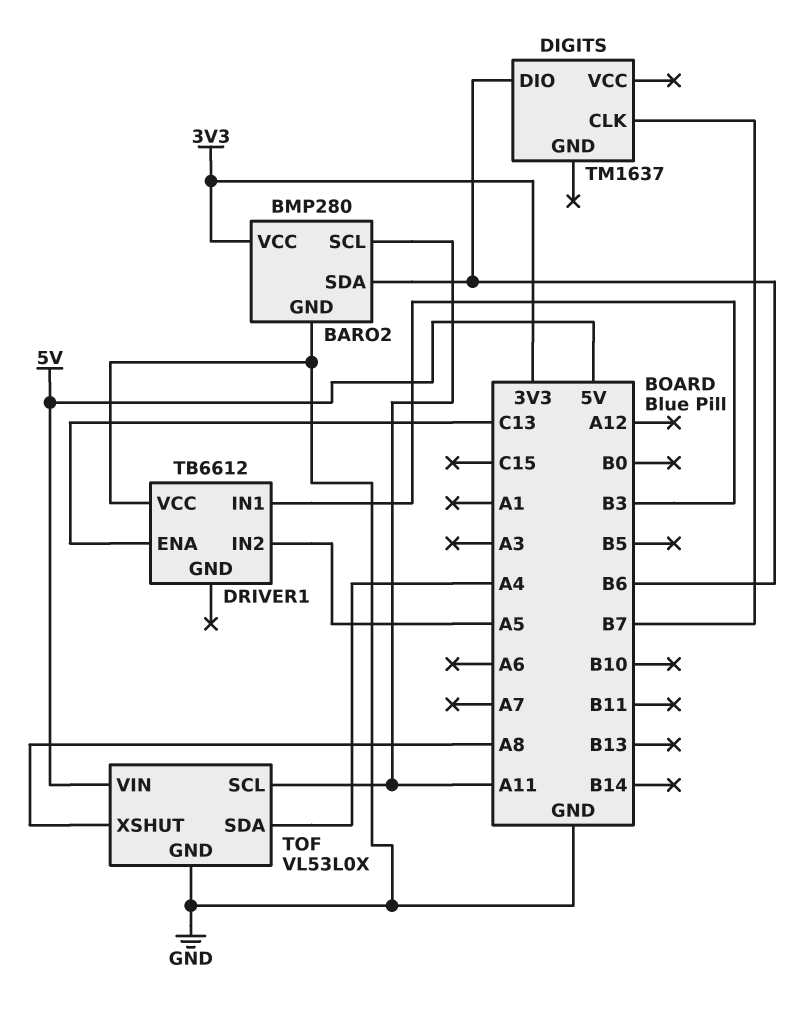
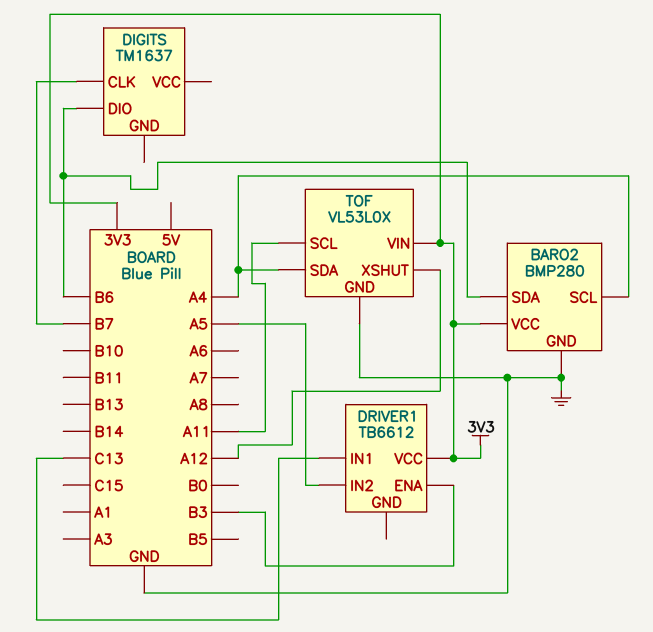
BARO2 pin SCL: A11 -> A4
DRIVER1 pin ENA: C13 -> B3
DRIVER1 pin IN1: B3 -> C13
DRIVER1 pin VCC: GND -> 3V3
TOF pin VIN: 5V -> 3V3
TOF pin XSHUT: A8 -> A12

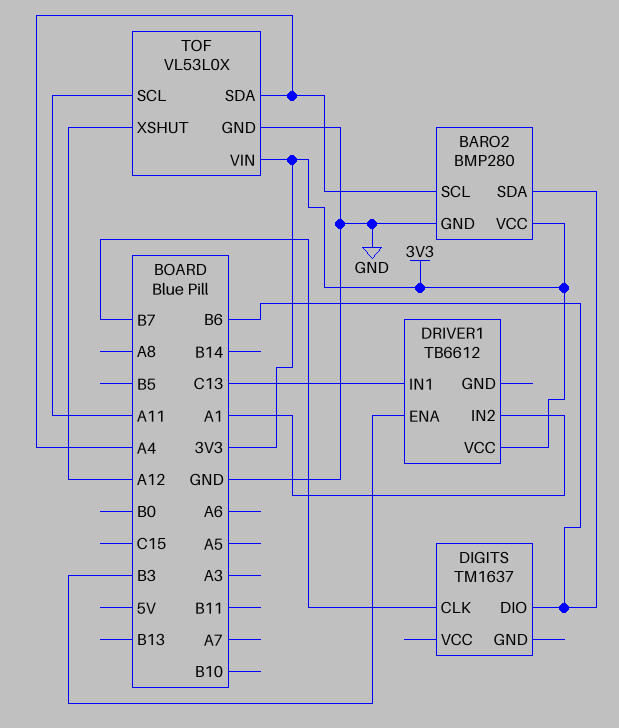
DRIVER1 pin IN2: A5 -> A1

